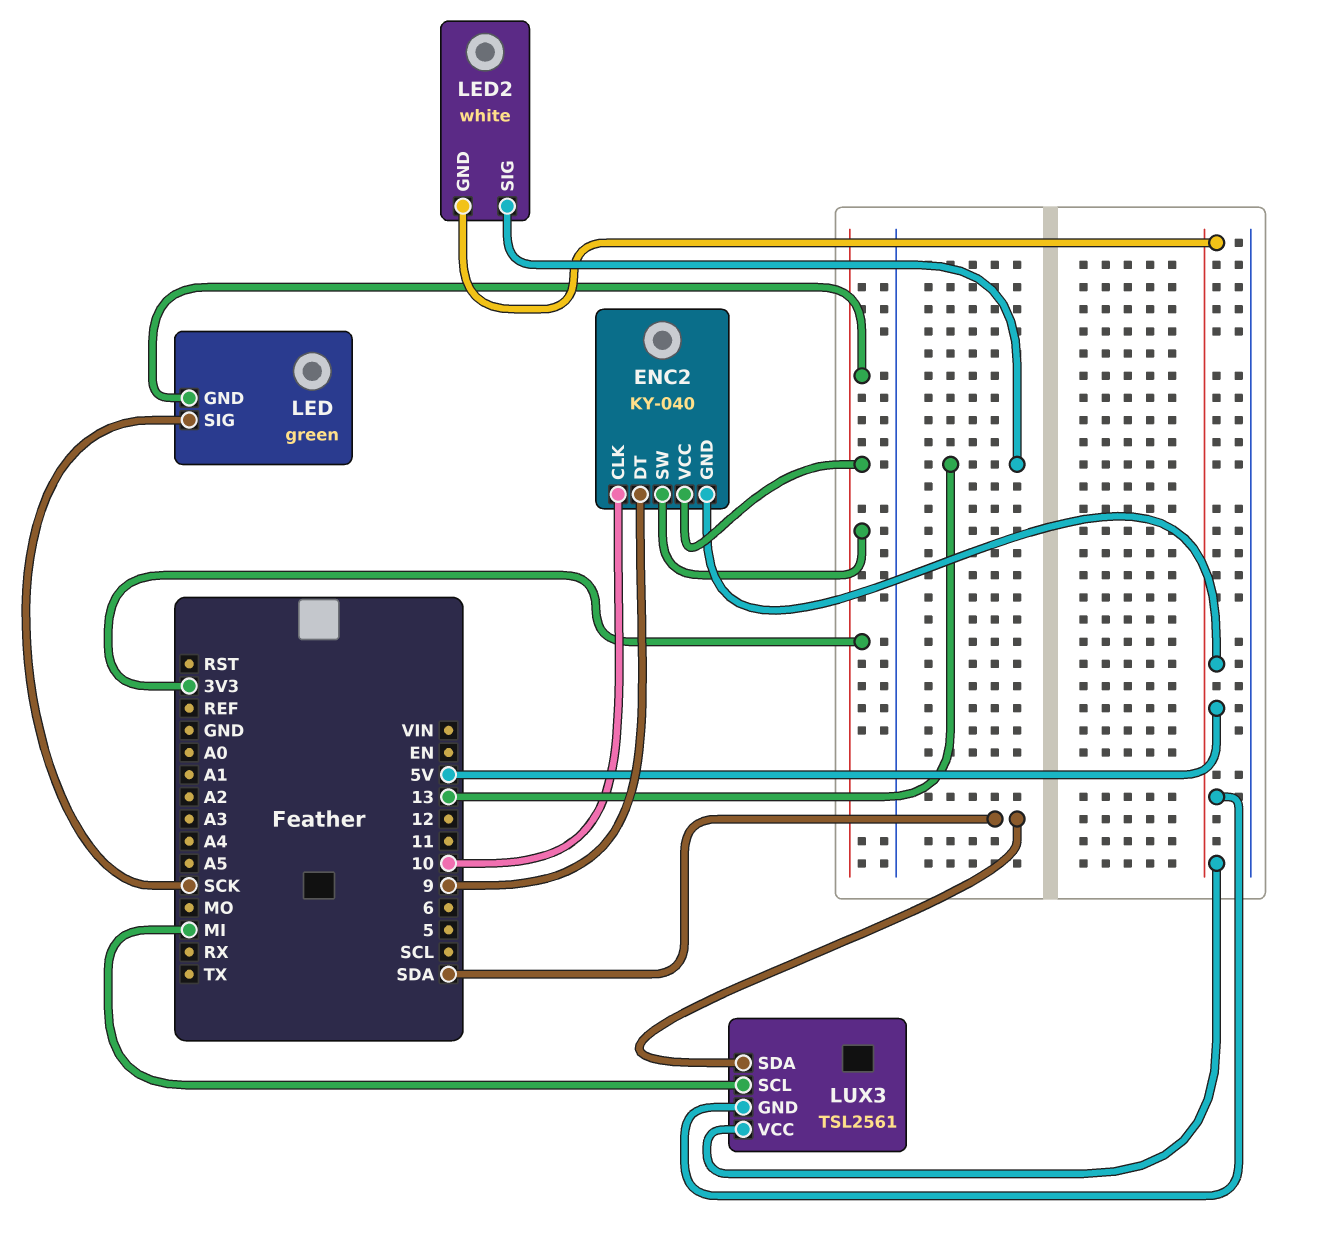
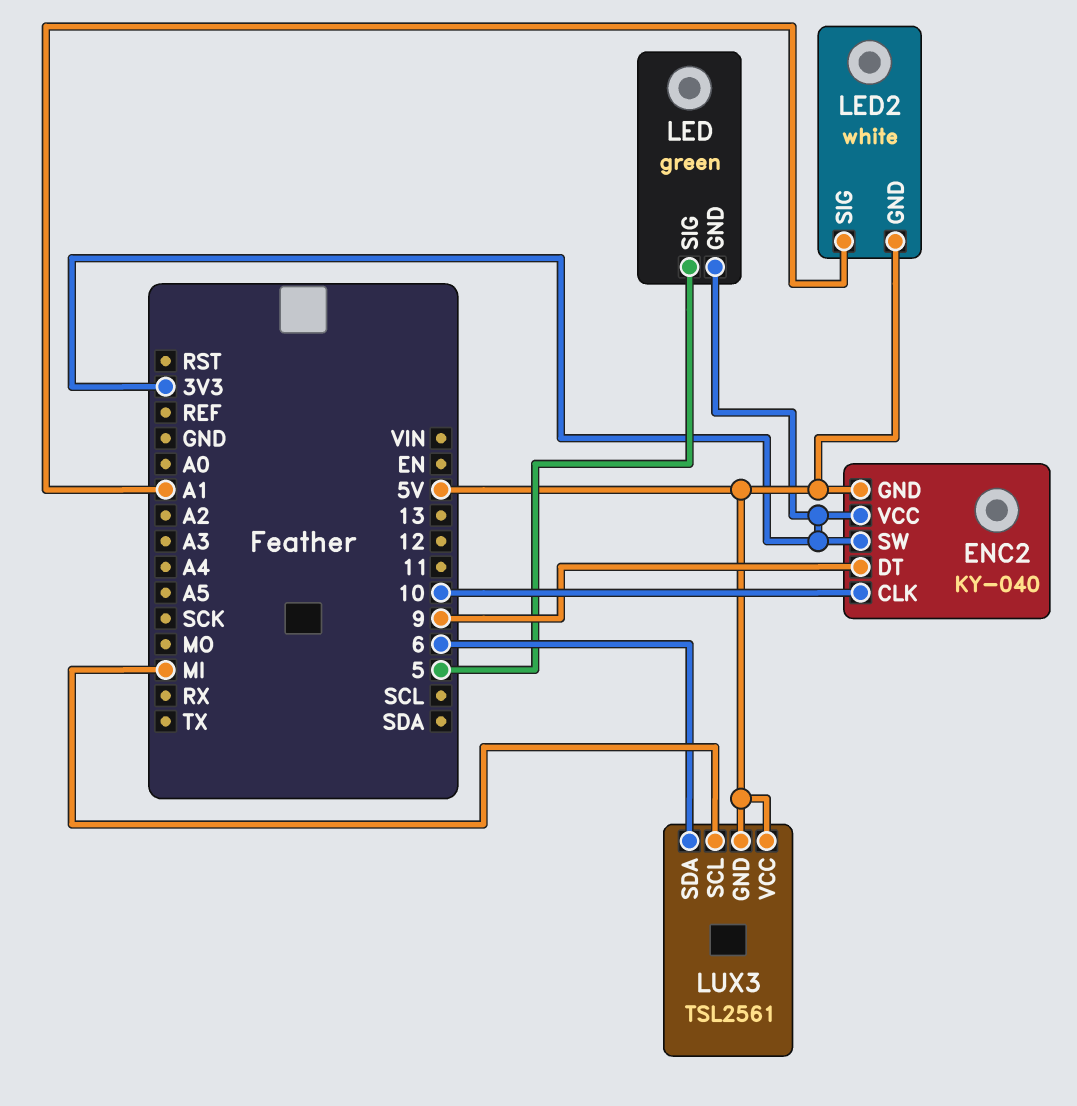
LED pin SIG: SCK -> 5
LED2 pin SIG: 13 -> A1
LUX3 pin SDA: SDA -> 6

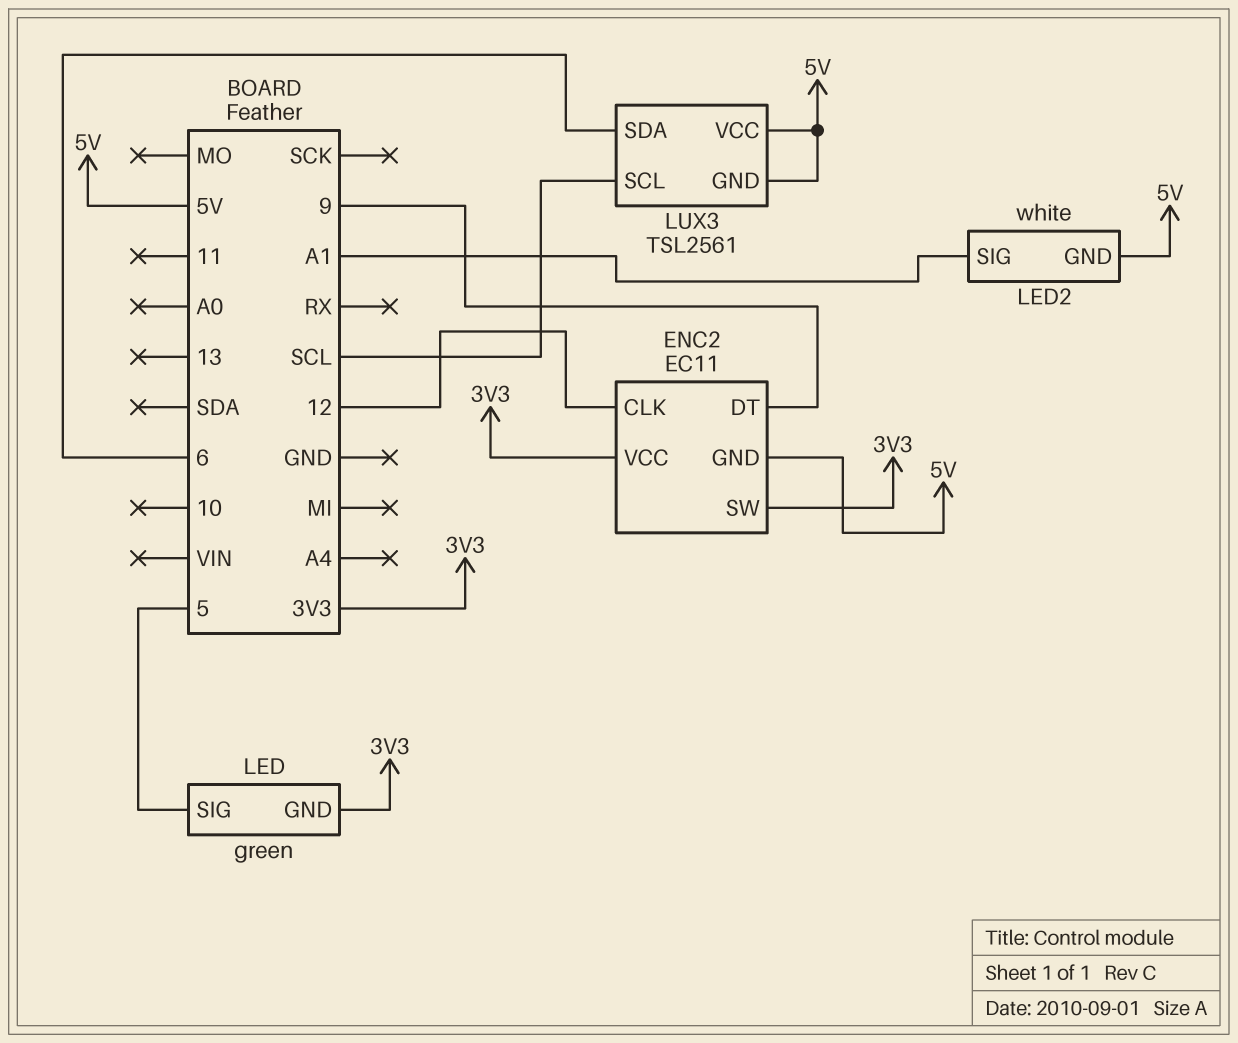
ENC2: KY-040 -> EC11
ENC2 pin CLK: 10 -> 12
LUX3 pin SCL: MI -> SCL

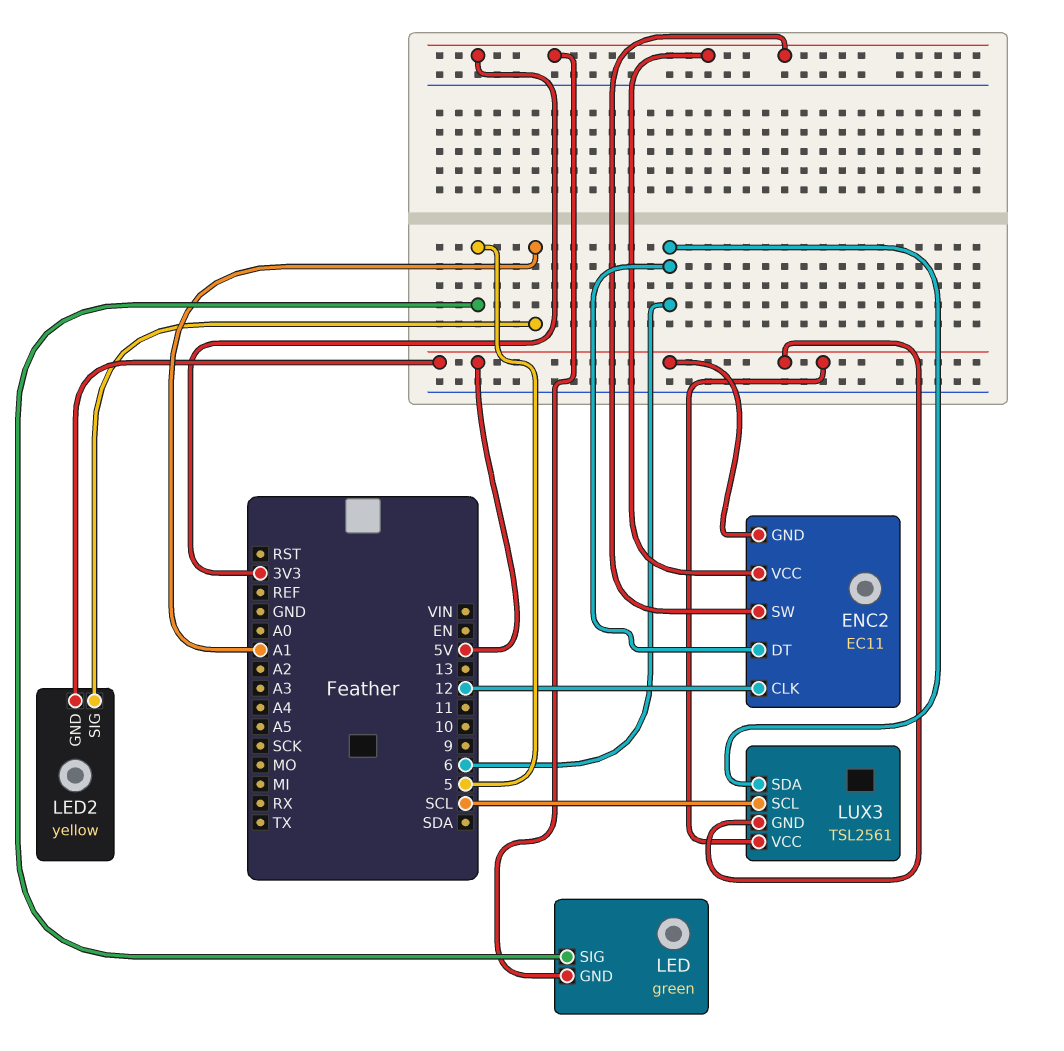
ENC2 pin DT: 9 -> 6
LED2: white -> yellow

